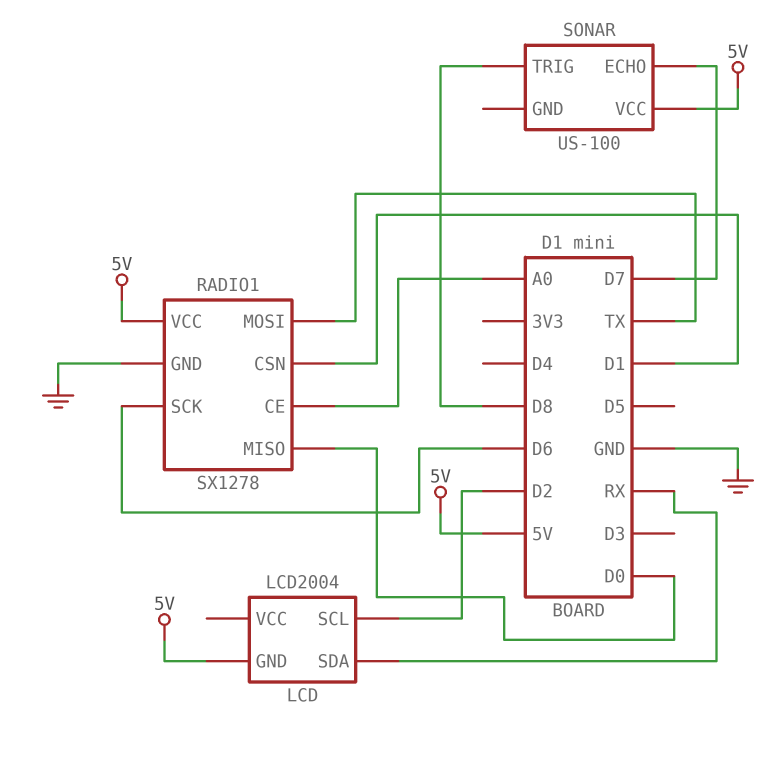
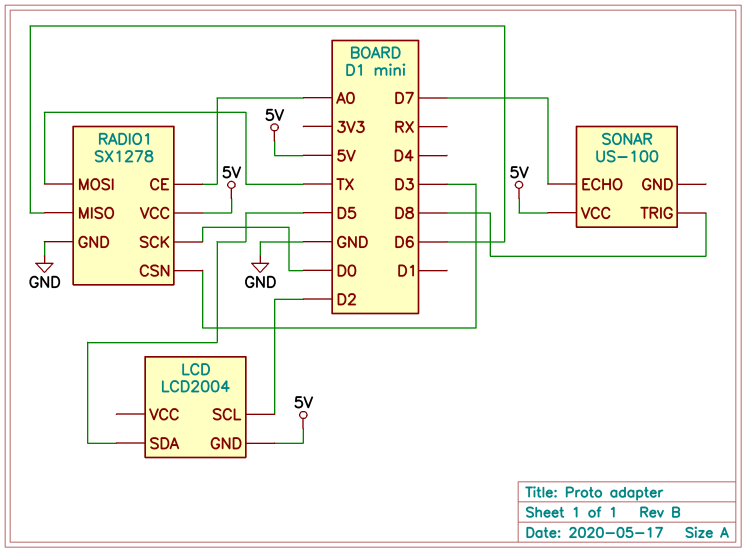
LCD pin SDA: RX -> D5
RADIO1 pin CSN: D1 -> D3
RADIO1 pin MISO: D0 -> D6
RADIO1 pin SCK: D6 -> D0

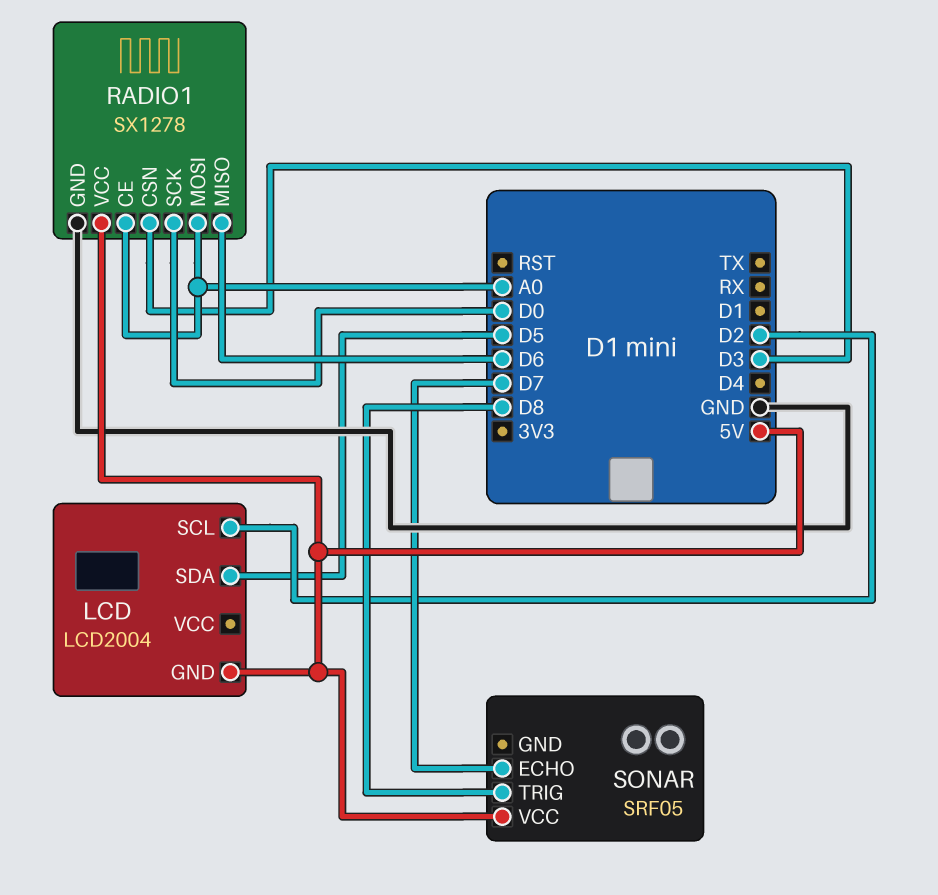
RADIO1 pin MOSI: TX -> A0
SONAR: US-100 -> SRF05

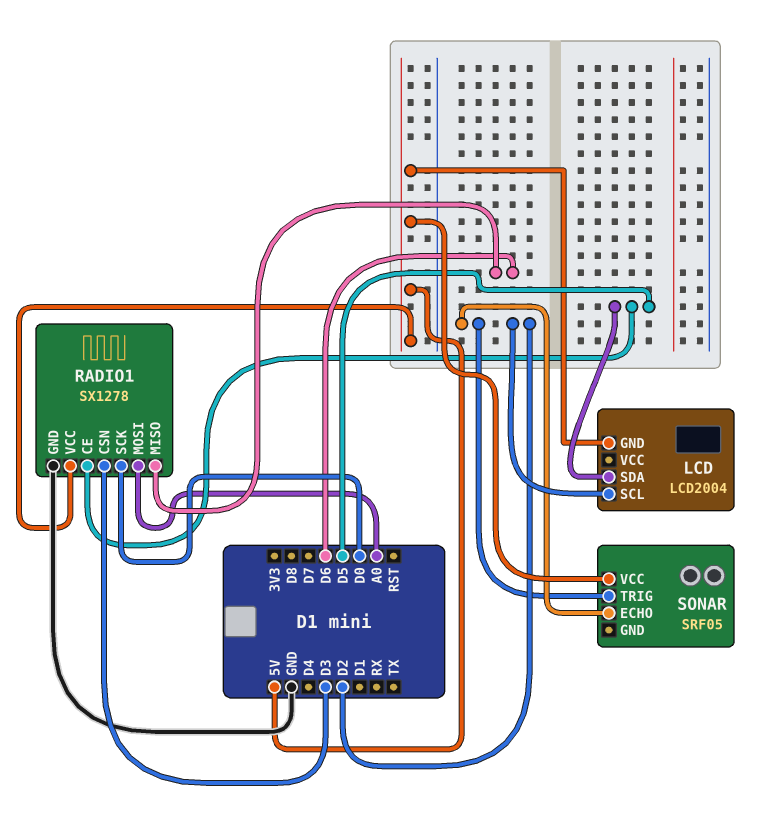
RADIO1 pin CE: A0 -> D5
SONAR pin ECHO: D7 -> D2
SONAR pin TRIG: D8 -> D2

